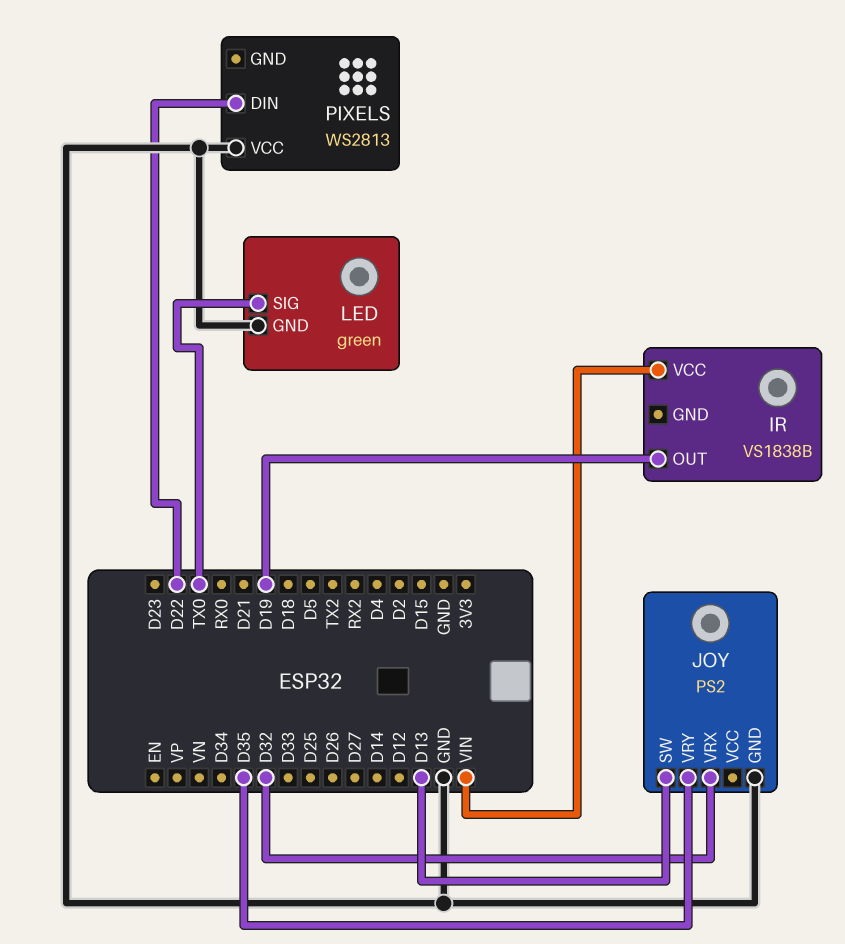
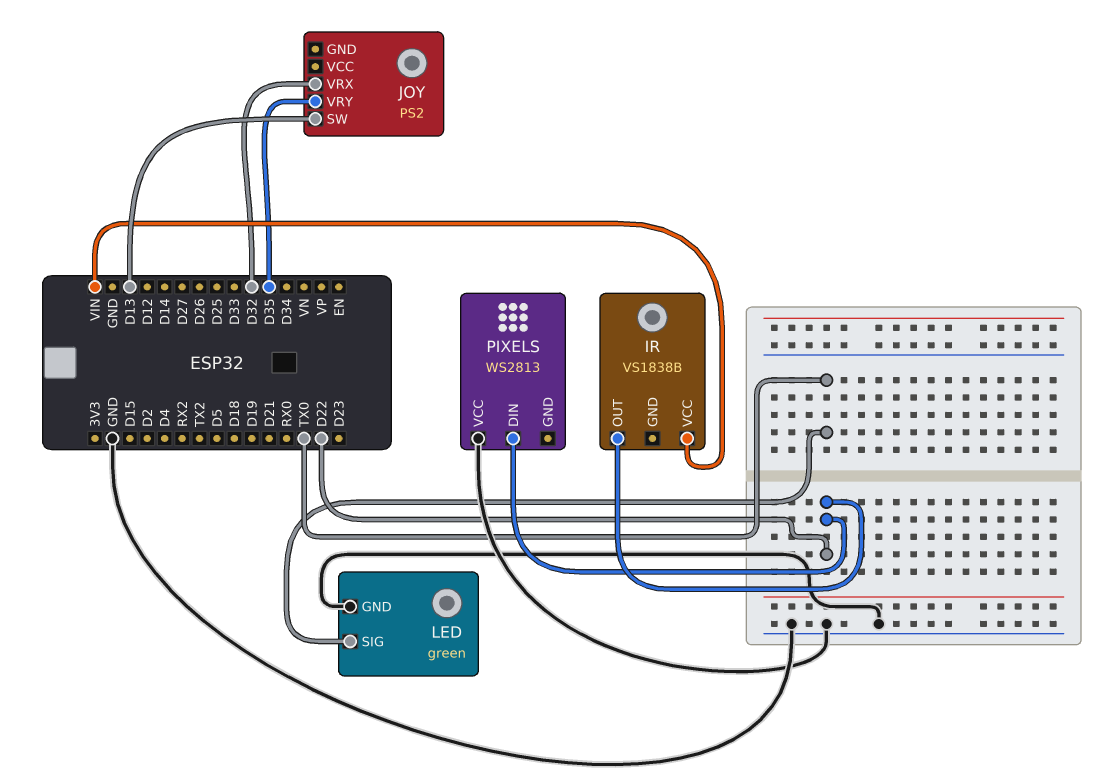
IR pin OUT: D19 -> D22
JOY pin GND: GND -> none

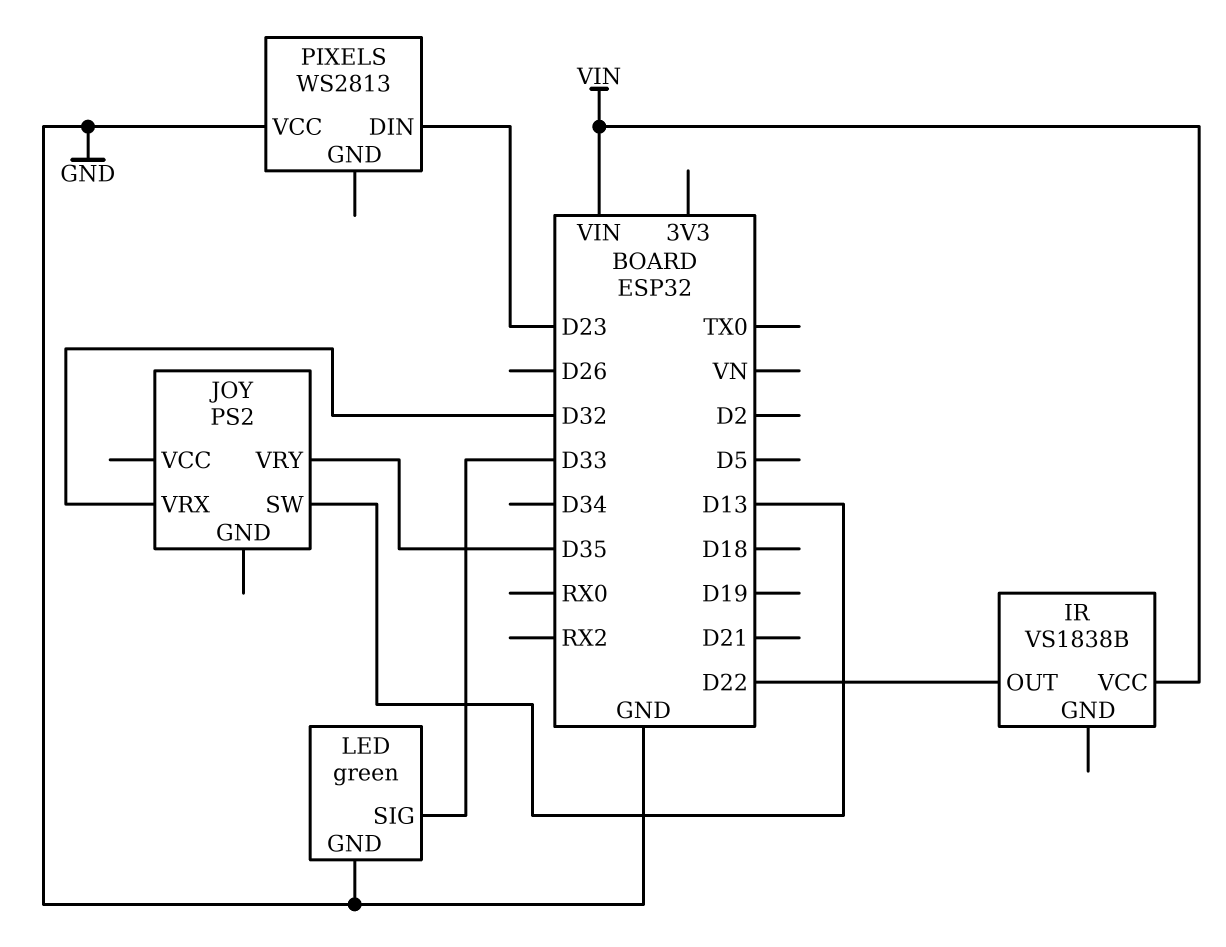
LED pin SIG: TX0 -> D33
PIXELS pin DIN: D22 -> D23

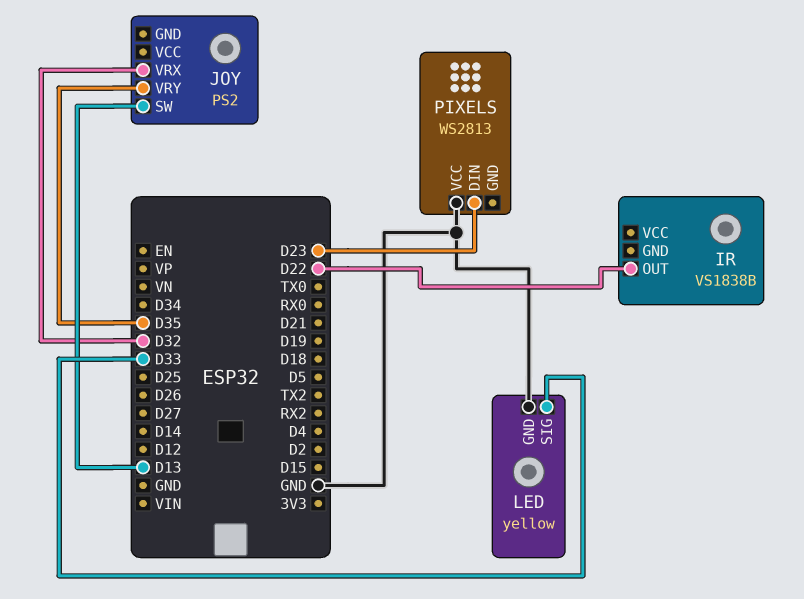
IR pin VCC: VIN -> none
LED: green -> yellow

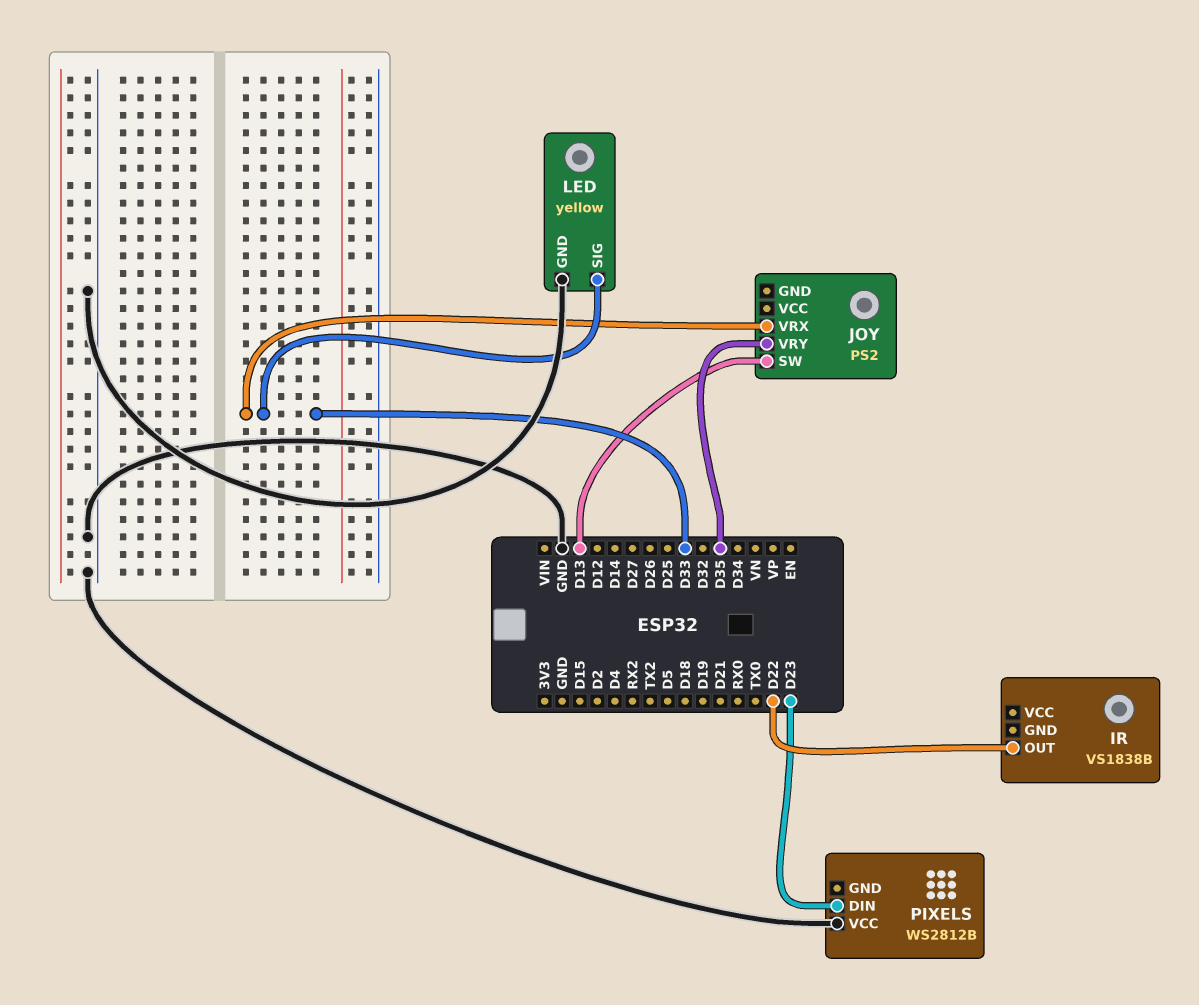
JOY pin VRX: D32 -> D33
PIXELS: WS2813 -> WS2812B

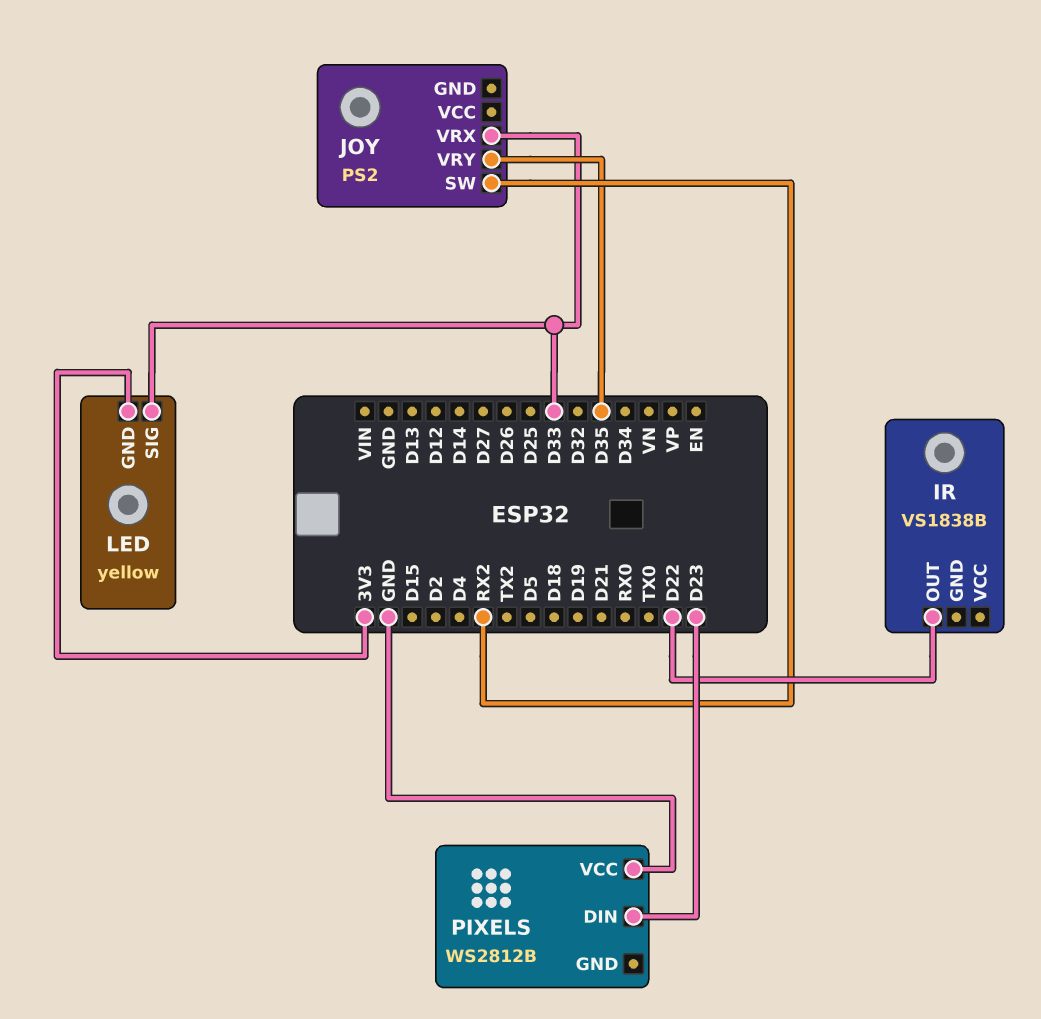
JOY pin SW: D13 -> RX2
LED pin GND: GND -> 3V3

